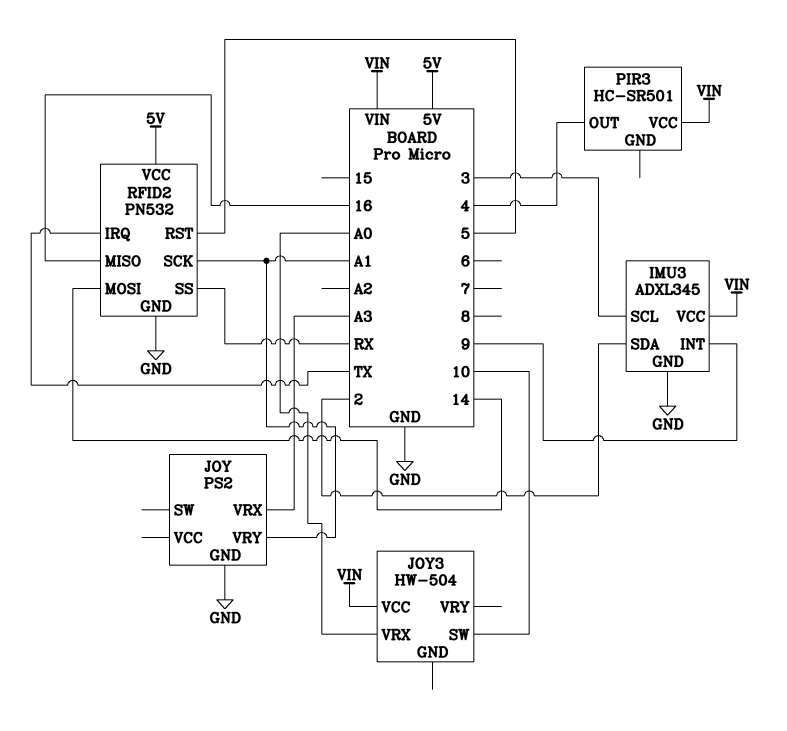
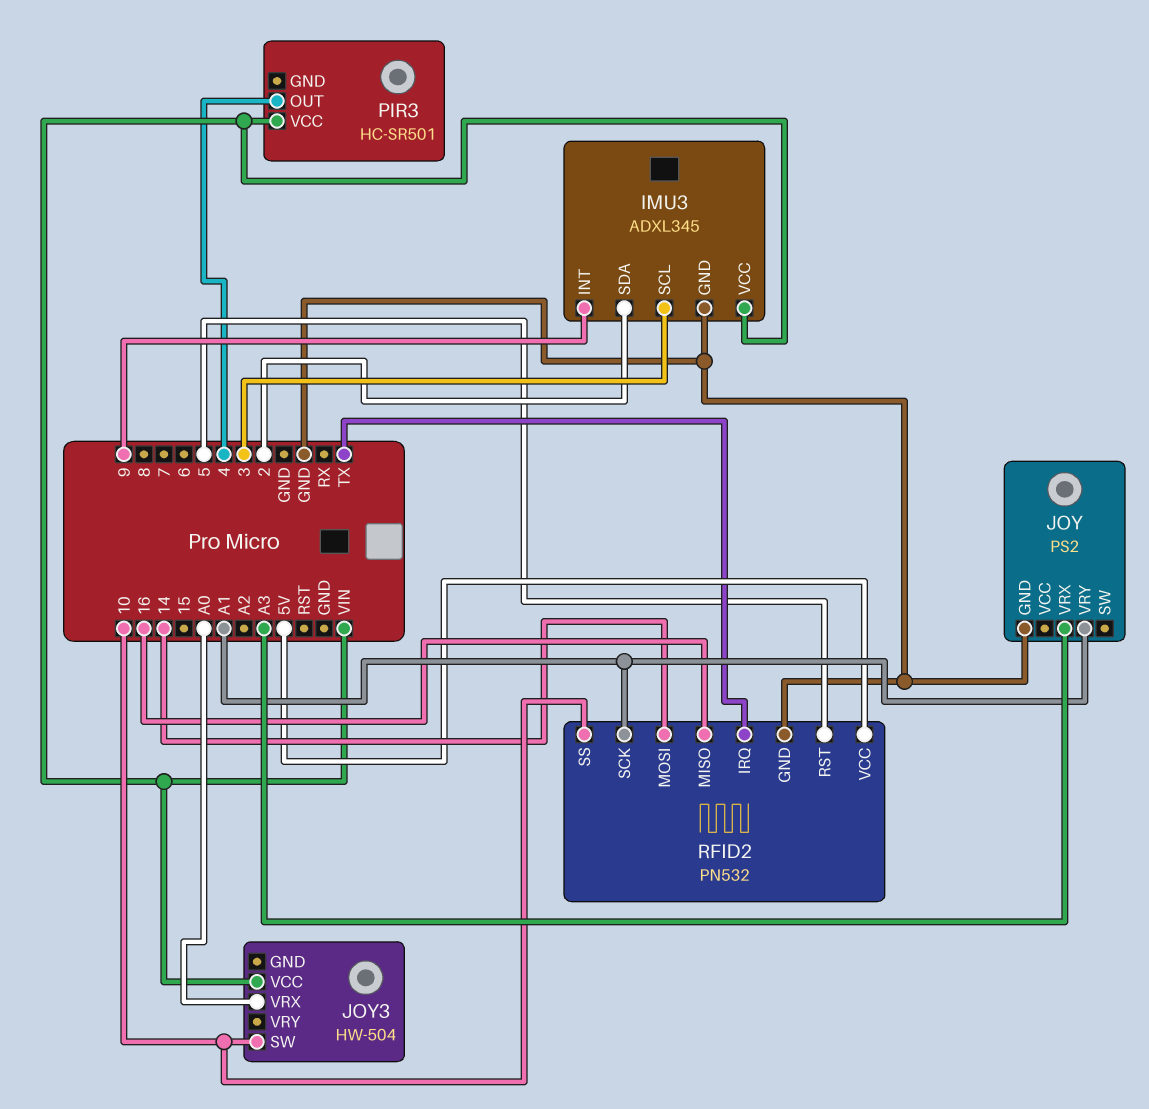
RFID2 pin SS: RX -> 10

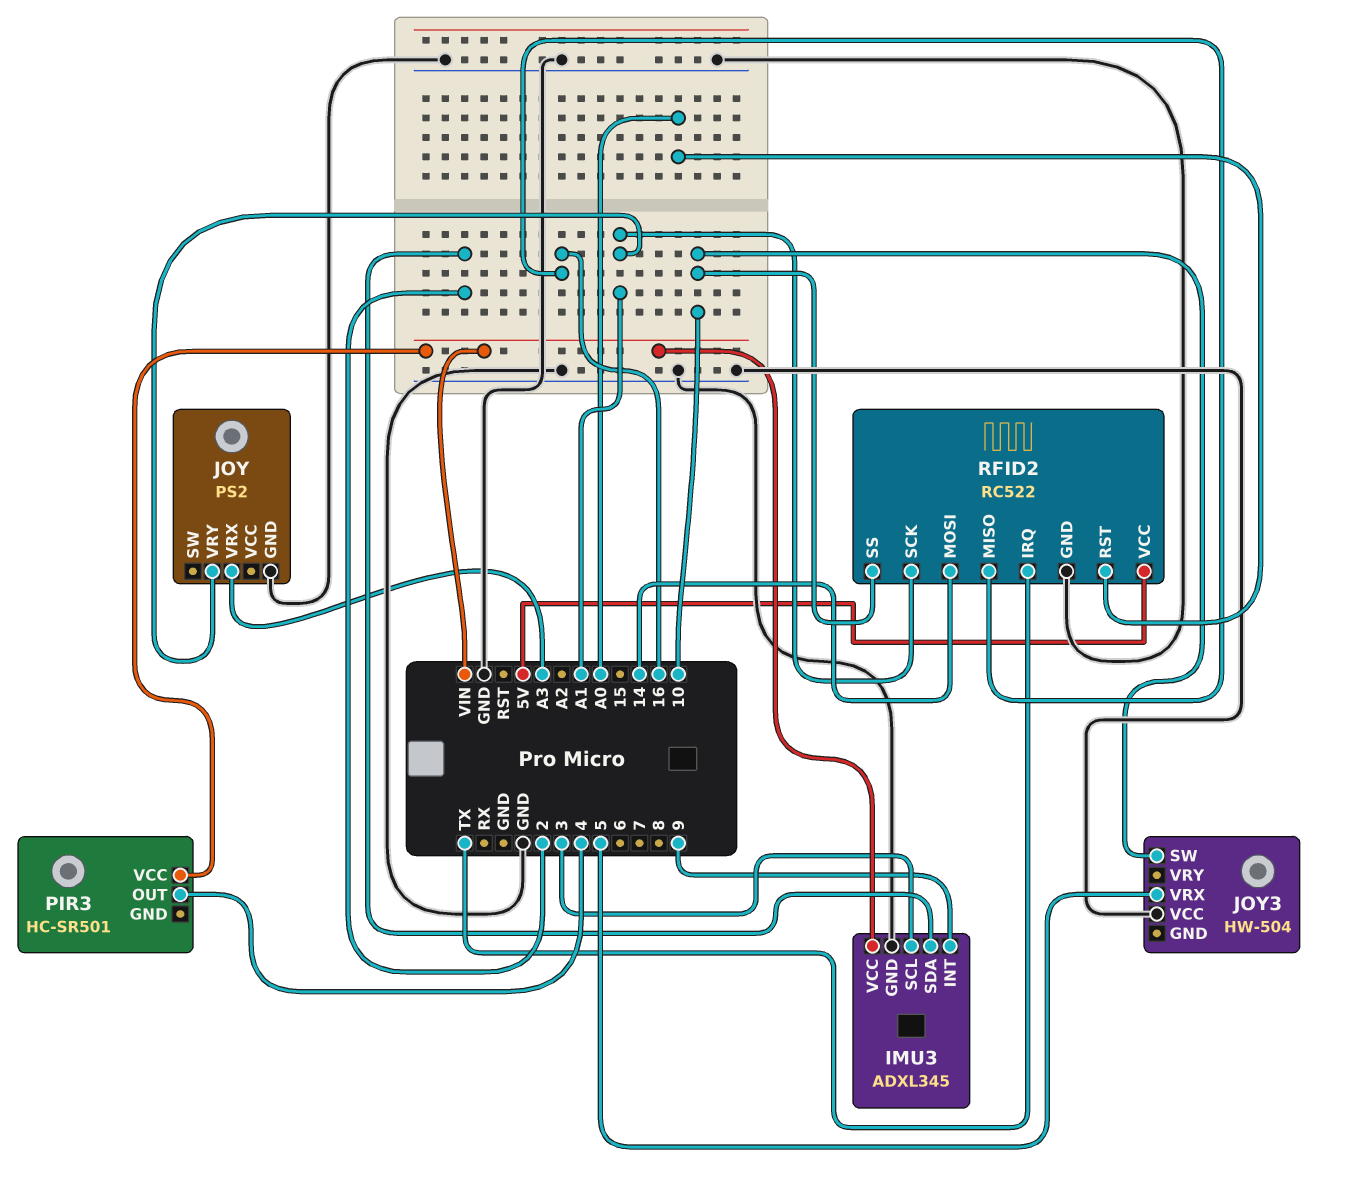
JOY3 pin VCC: VIN -> GND
JOY3 pin VRX: A0 -> 5
RFID2: PN532 -> RC522
RFID2 pin RST: 5 -> A0

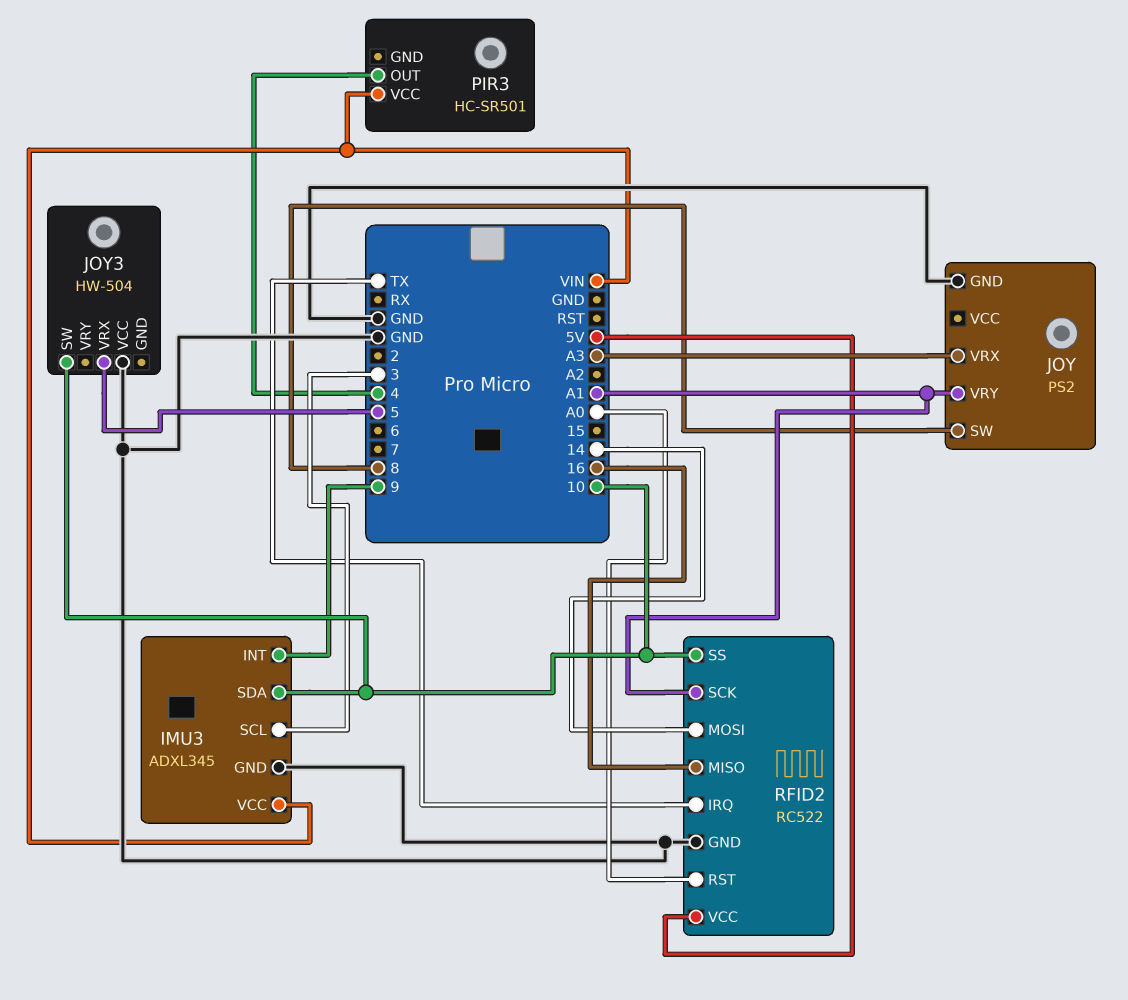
IMU3 pin SDA: 2 -> 10
JOY pin SW: none -> 8

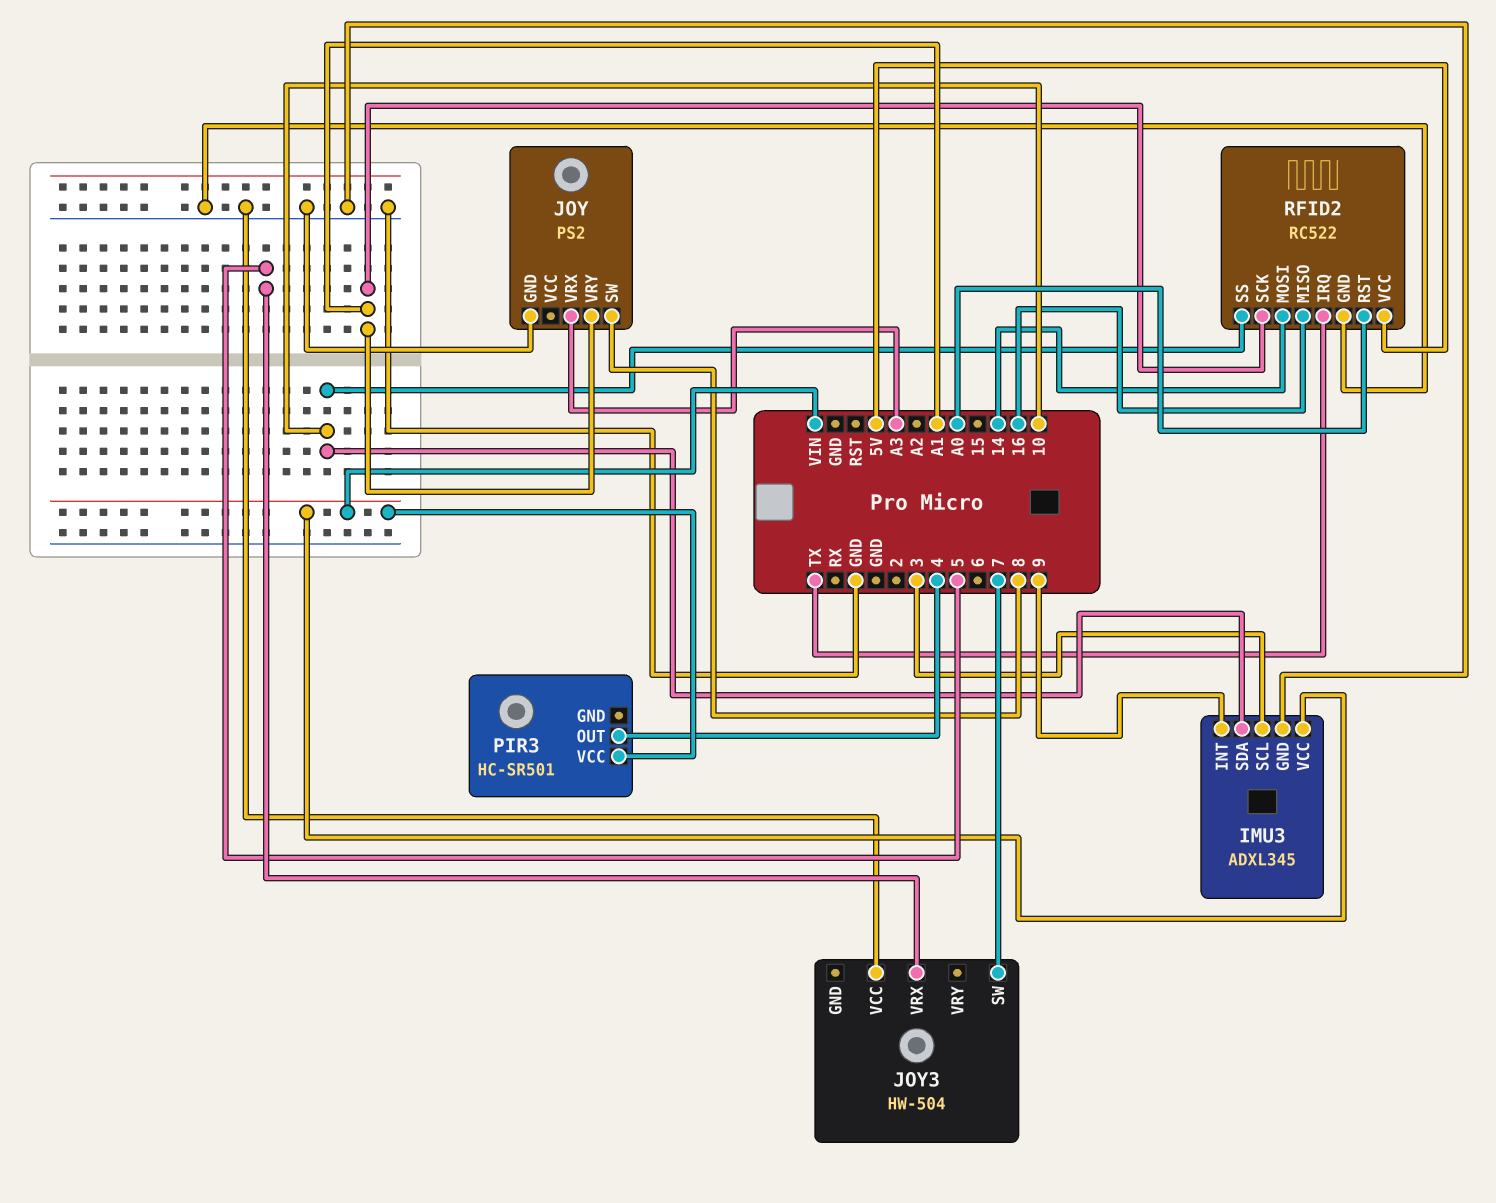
JOY3 pin SW: 10 -> 7

